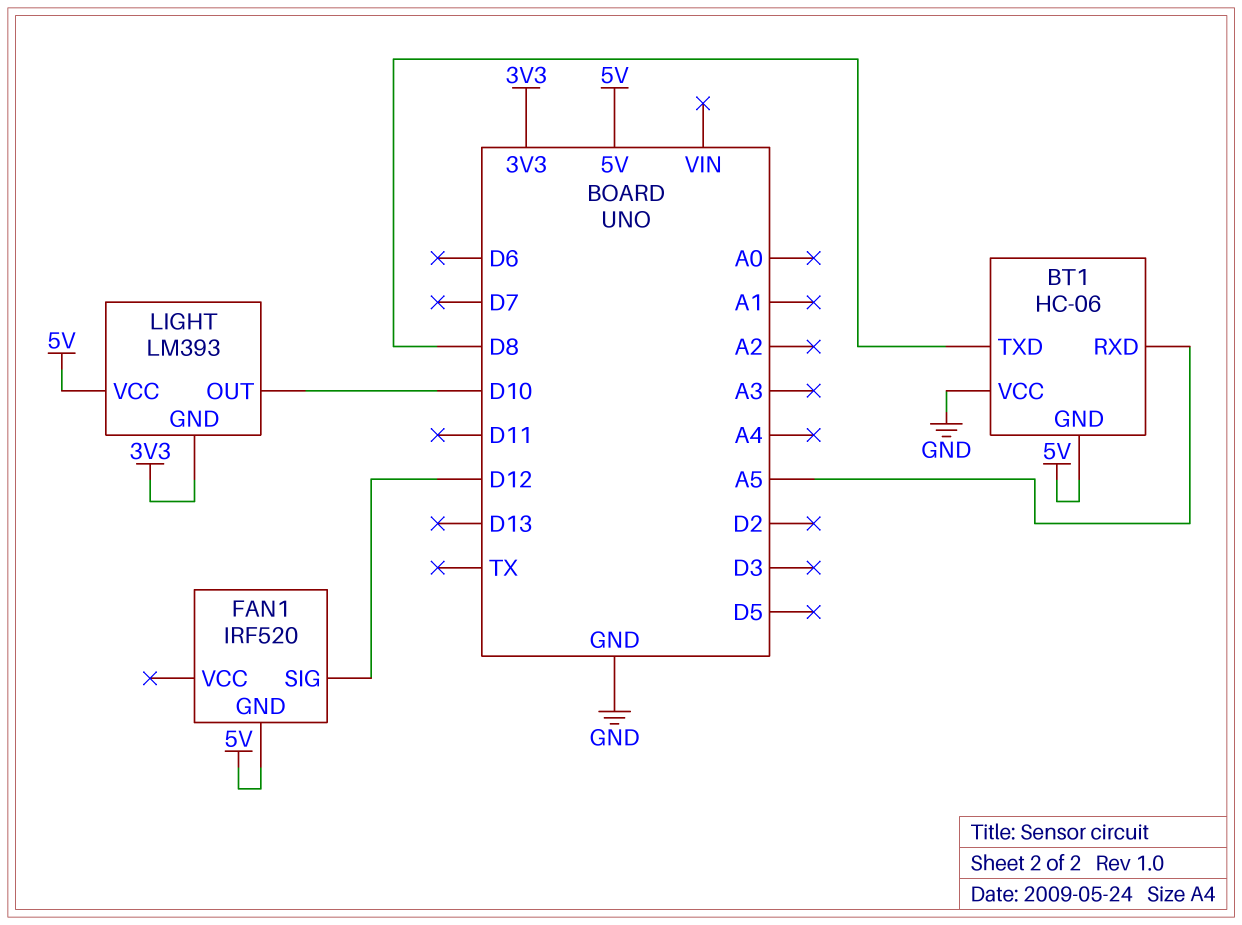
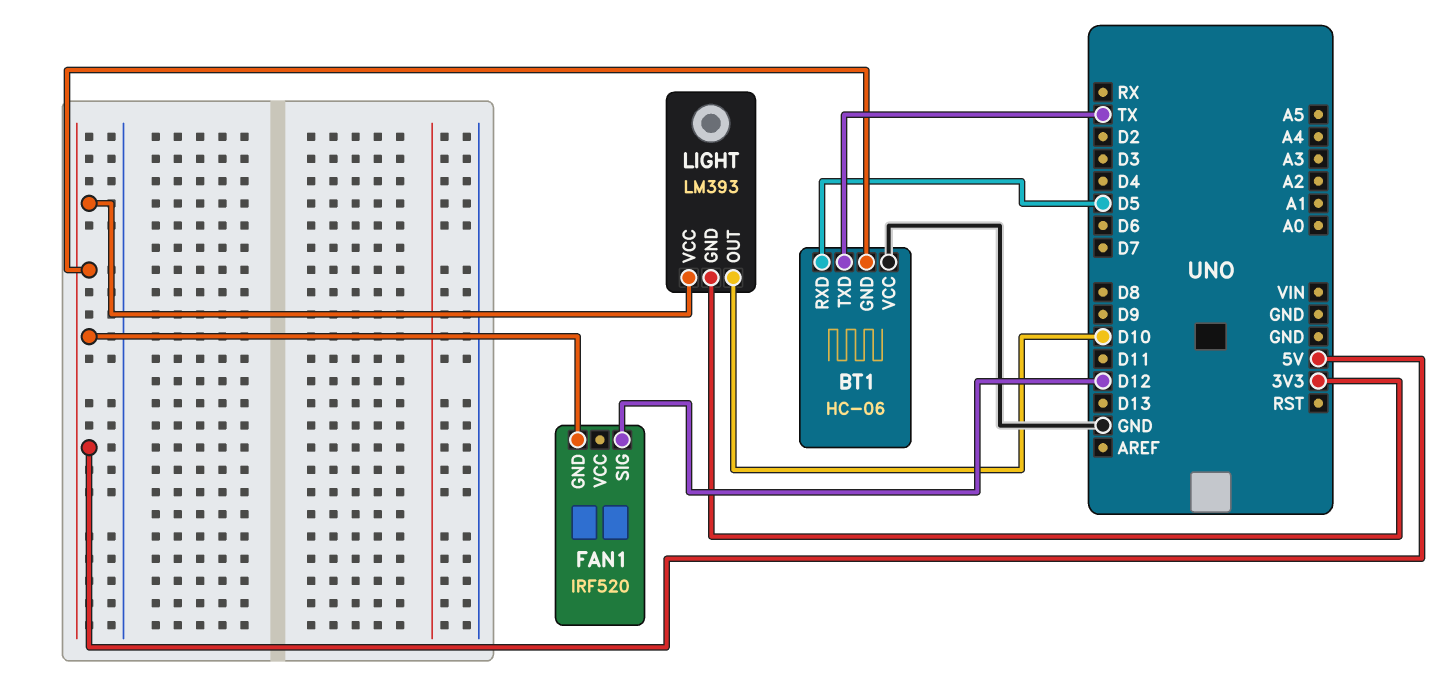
BT1 pin RXD: A5 -> D5
BT1 pin TXD: D8 -> TX

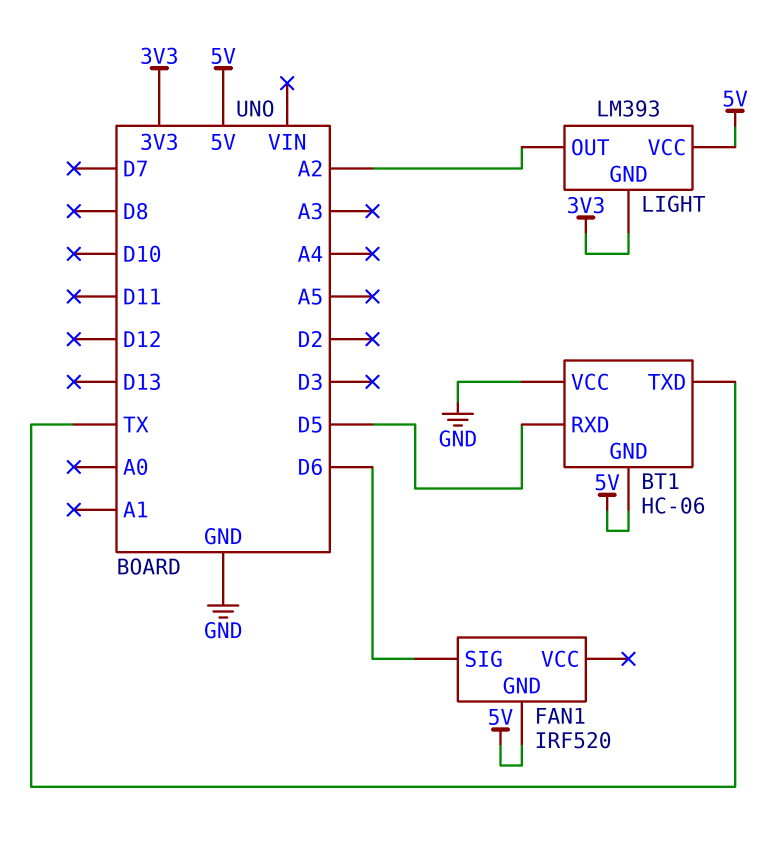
FAN1 pin SIG: D12 -> D6
LIGHT pin OUT: D10 -> A2

